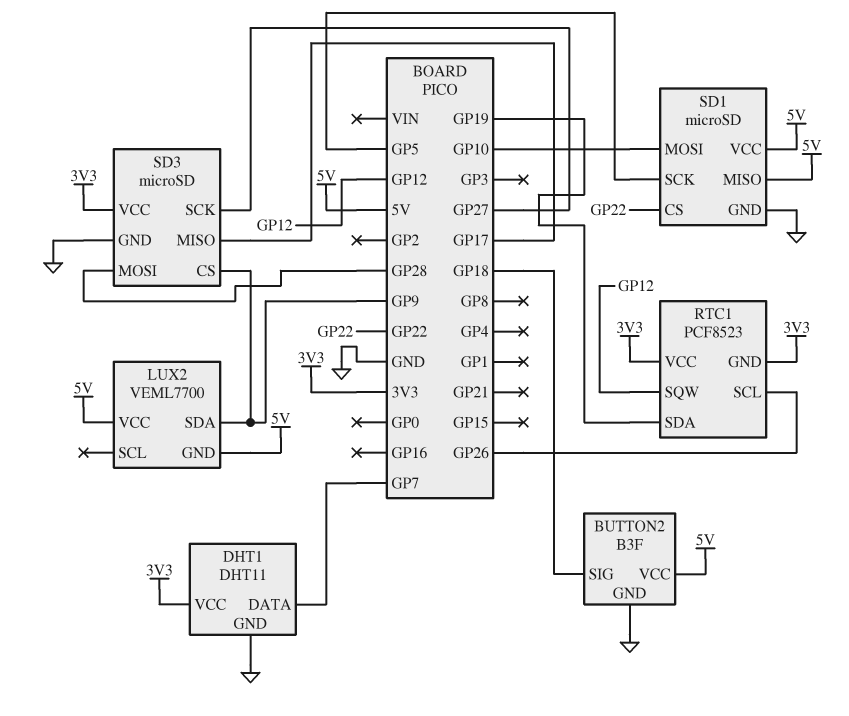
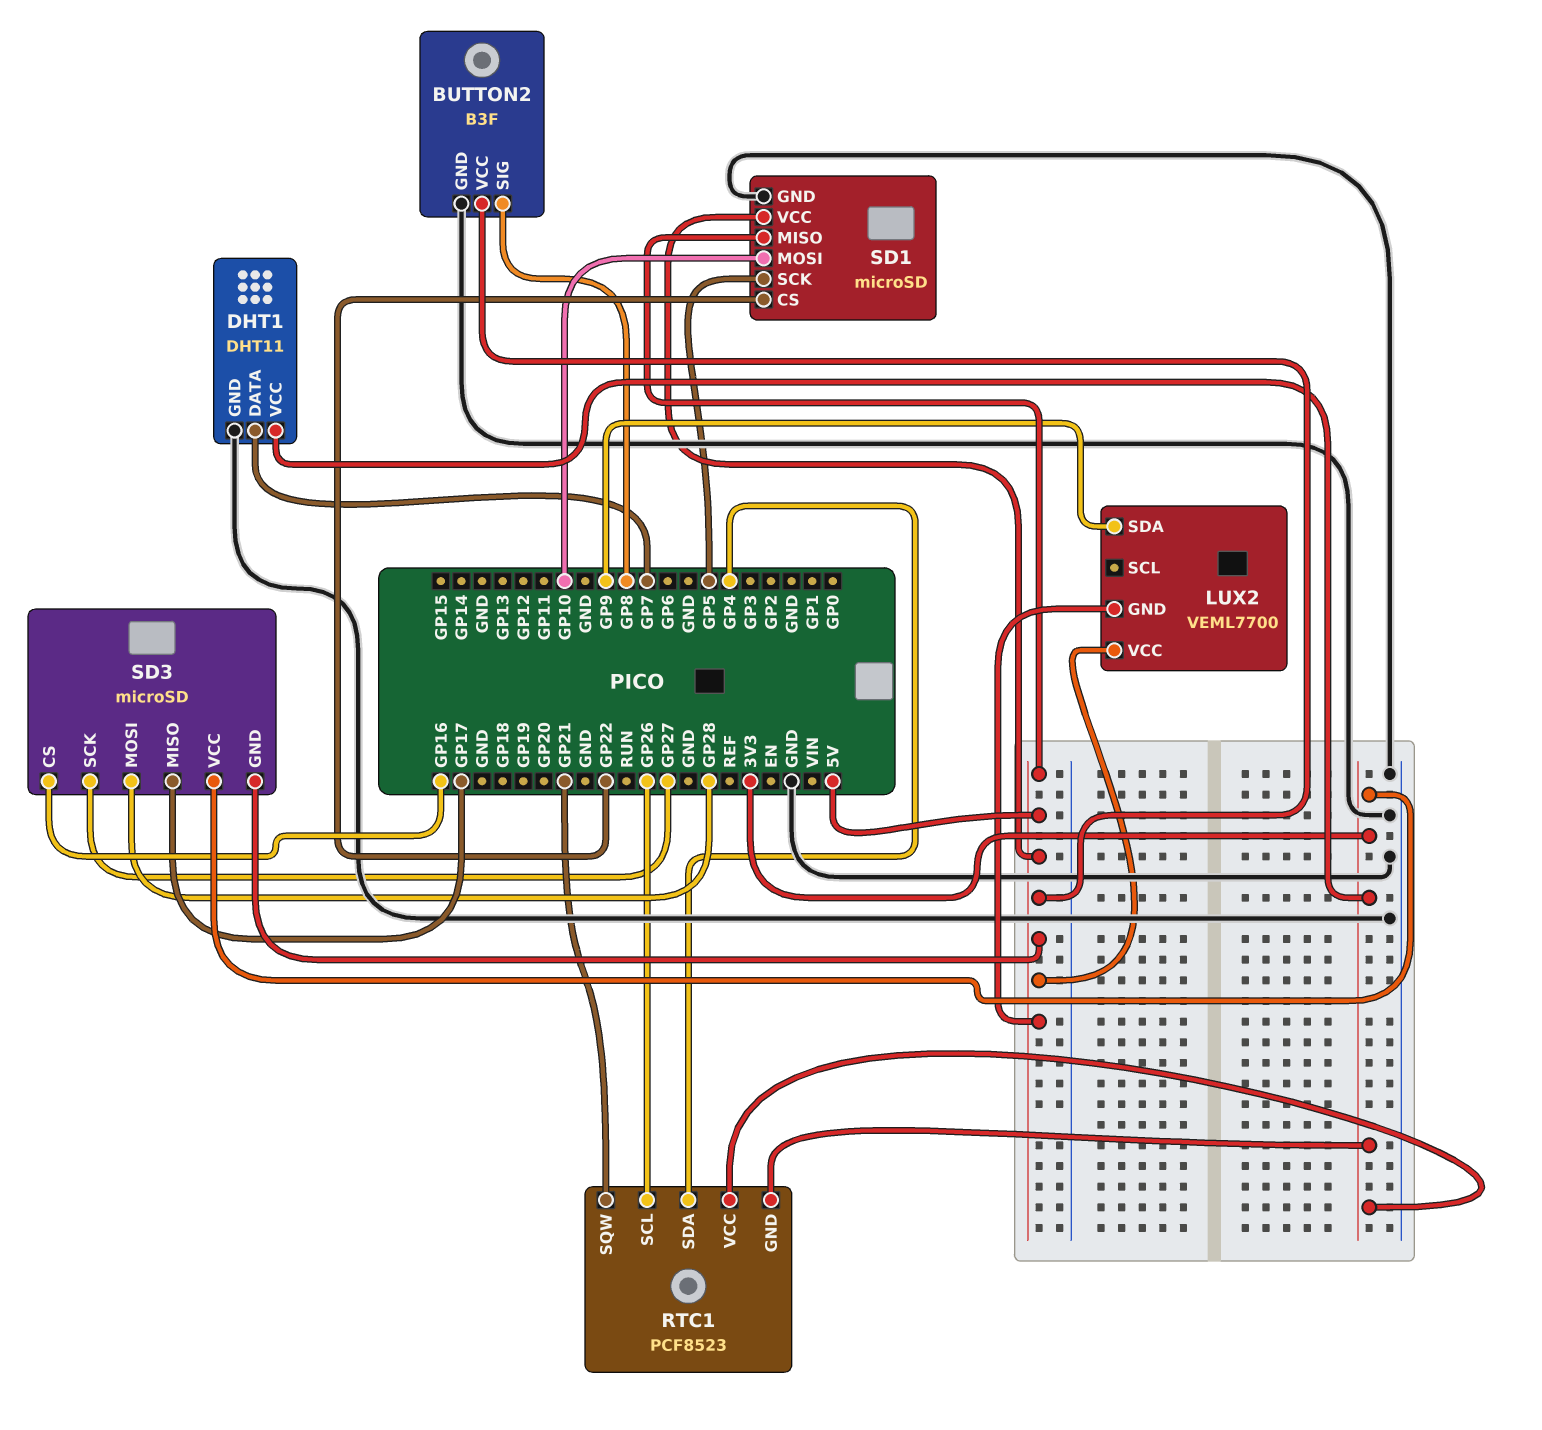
BUTTON2 pin SIG: GP18 -> GP8
RTC1 pin SDA: GP19 -> GP4
RTC1 pin SQW: GP12 -> GP21
SD3 pin CS: GP9 -> GP16
SD3 pin GND: GND -> 5V

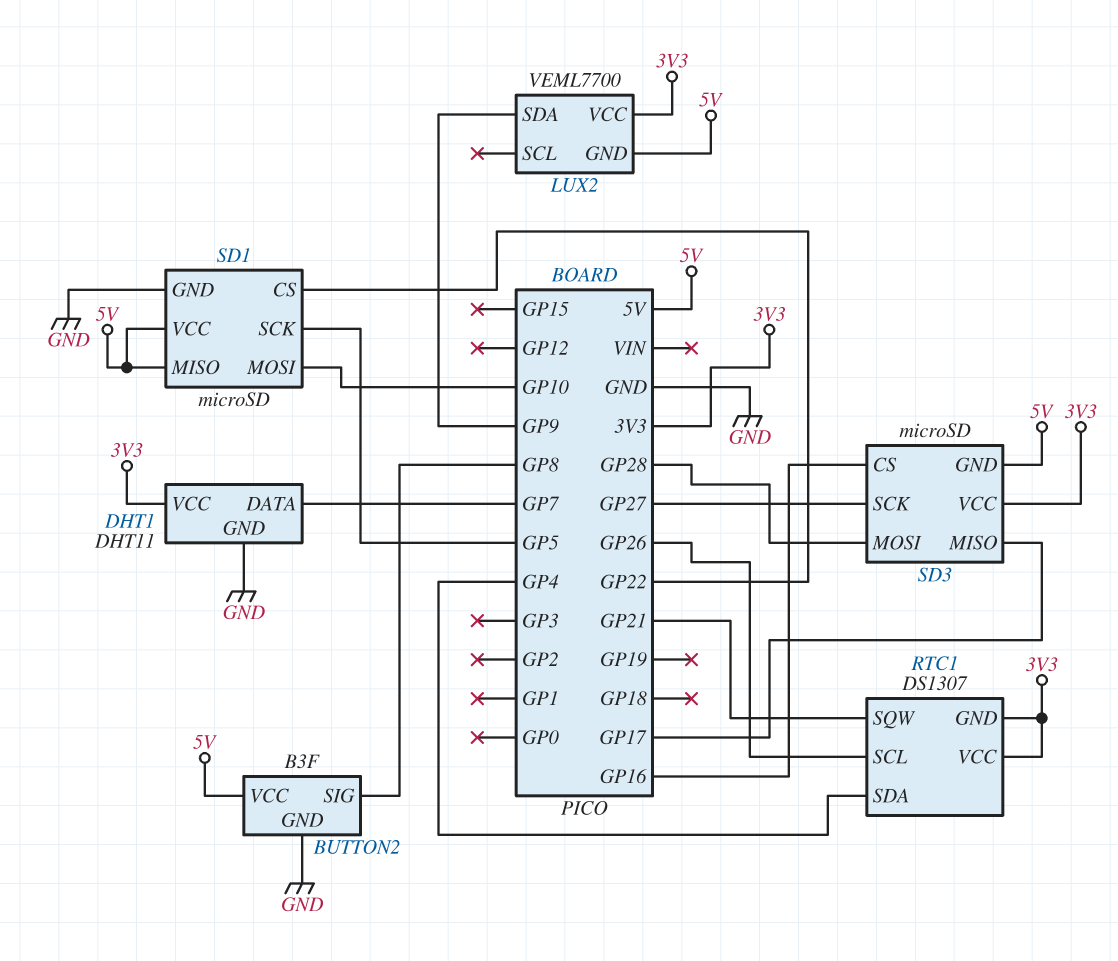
LUX2 pin VCC: 5V -> 3V3
RTC1: PCF8523 -> DS1307

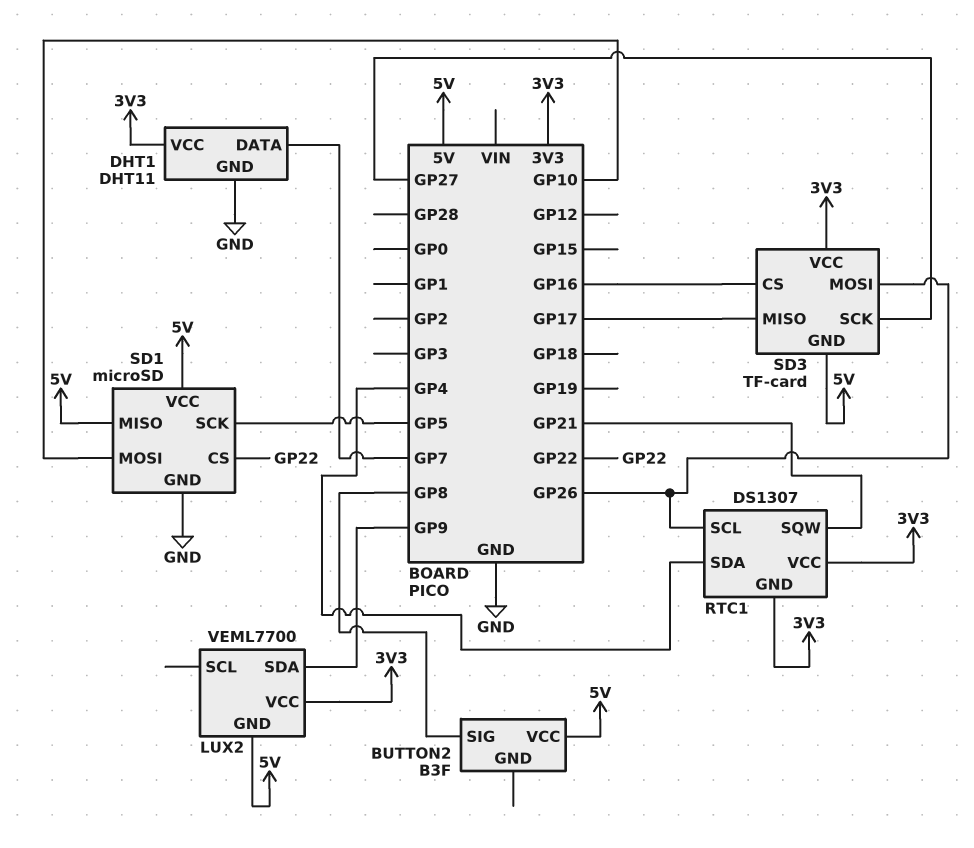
BUTTON2 pin GND: GND -> none
SD3: microSD -> TF-card
SD3 pin MOSI: GP28 -> GP26

